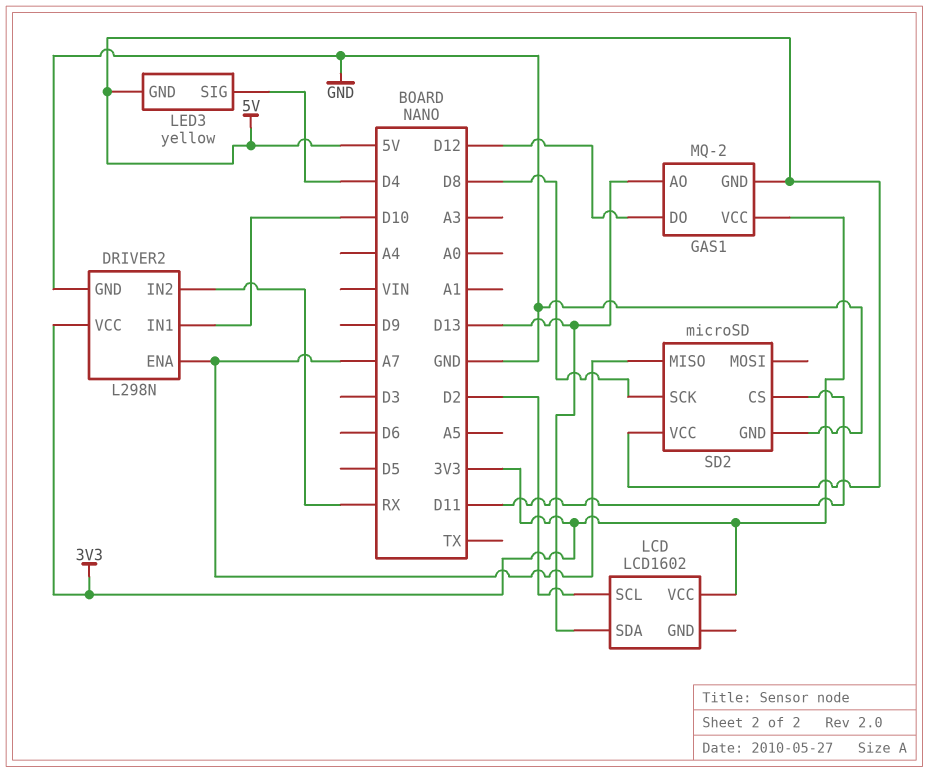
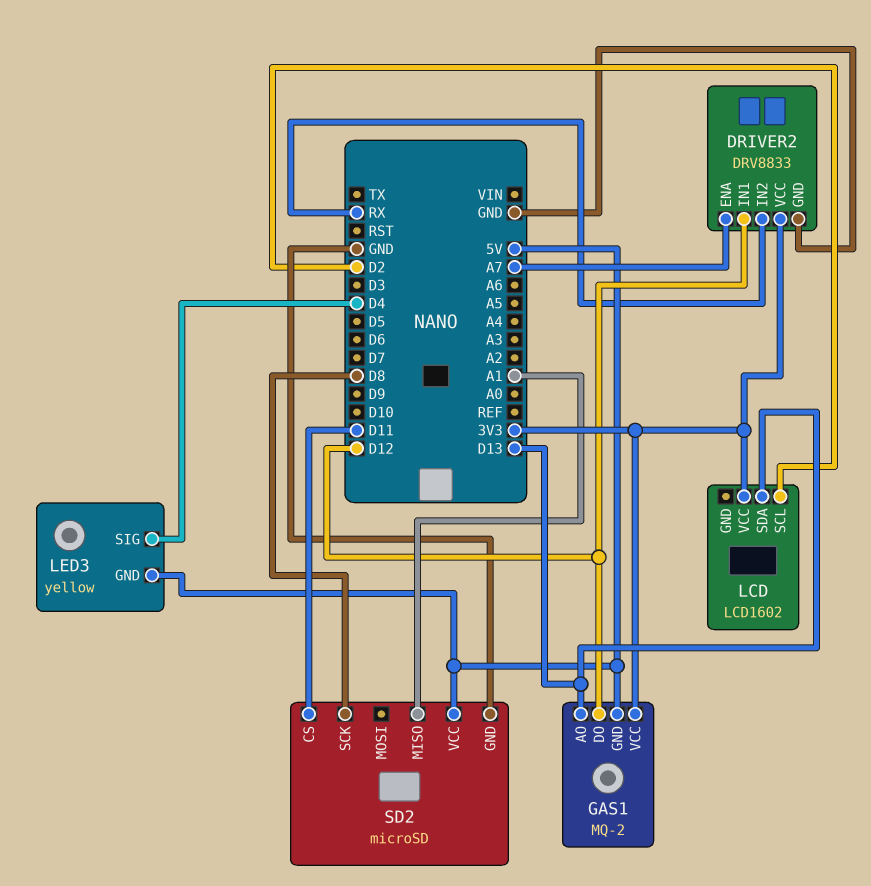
DRIVER2: L298N -> DRV8833
DRIVER2 pin IN1: D10 -> D12
SD2 pin MISO: A7 -> A1

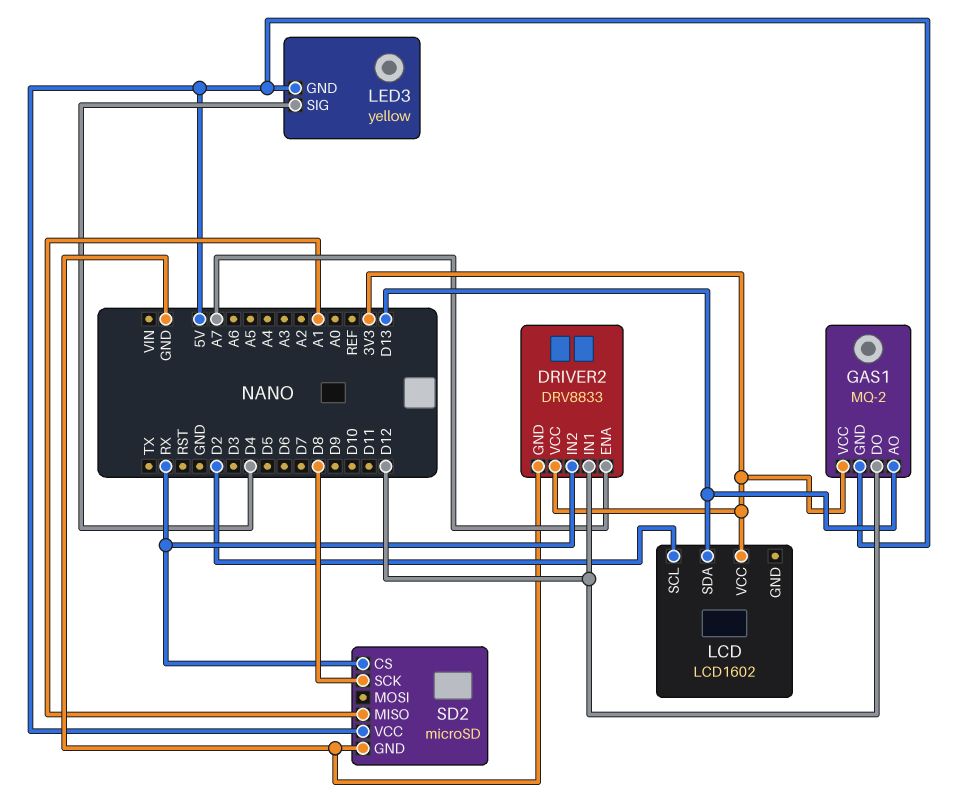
SD2 pin CS: D11 -> RX

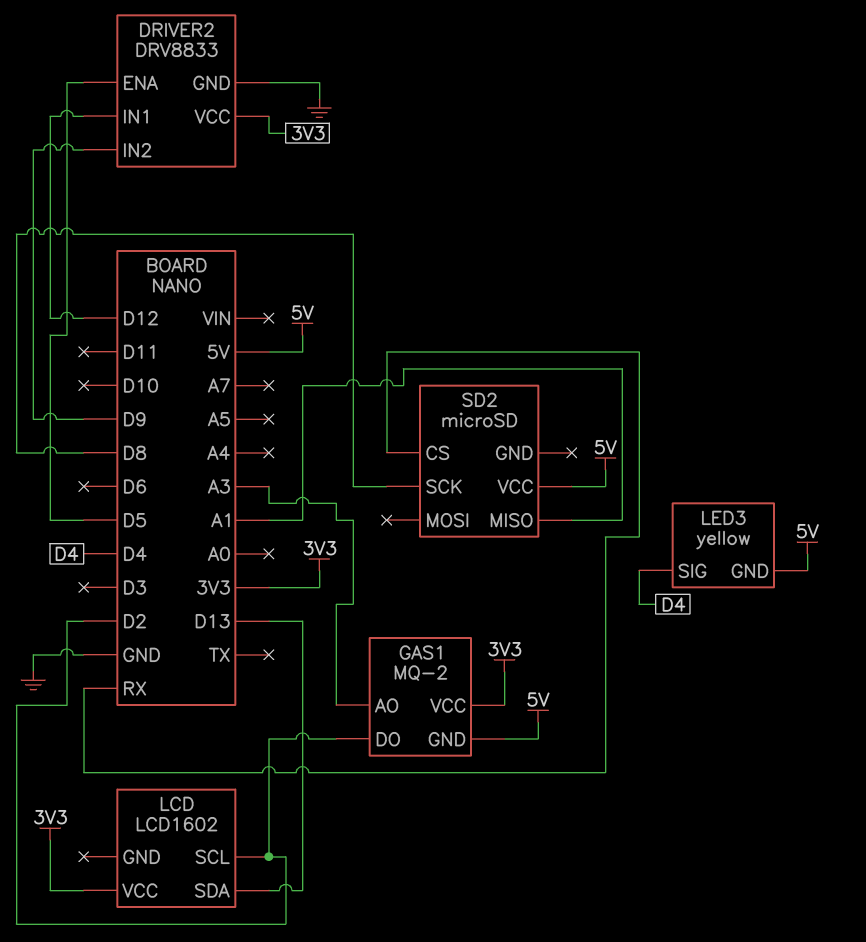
DRIVER2 pin ENA: A7 -> D5
DRIVER2 pin IN2: RX -> D9
GAS1 pin AO: D13 -> A3
GAS1 pin DO: D12 -> D2
SD2 pin GND: GND -> none

